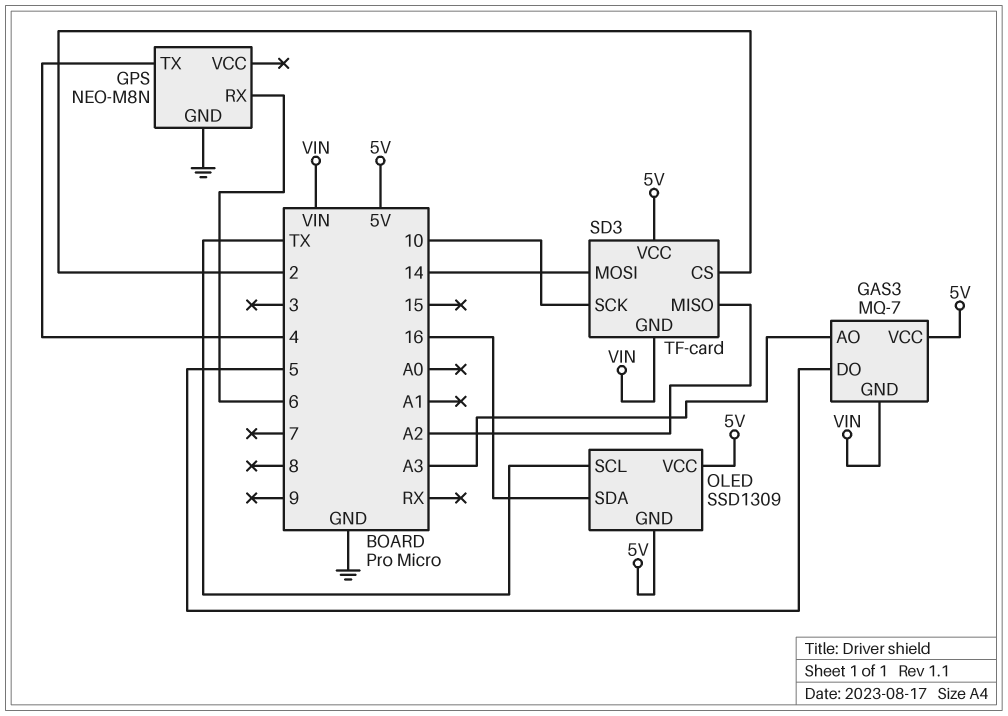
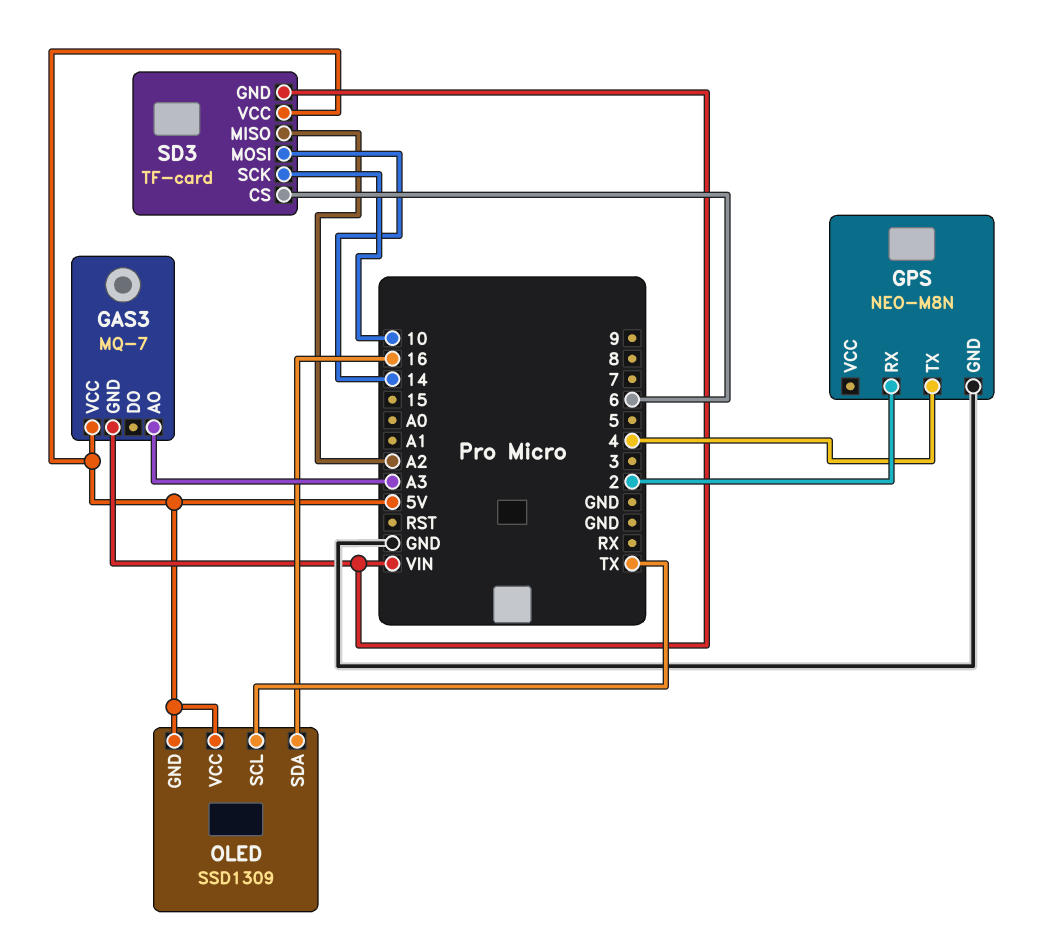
GAS3 pin DO: 5 -> none
GPS pin RX: 6 -> 2
SD3 pin CS: 2 -> 6

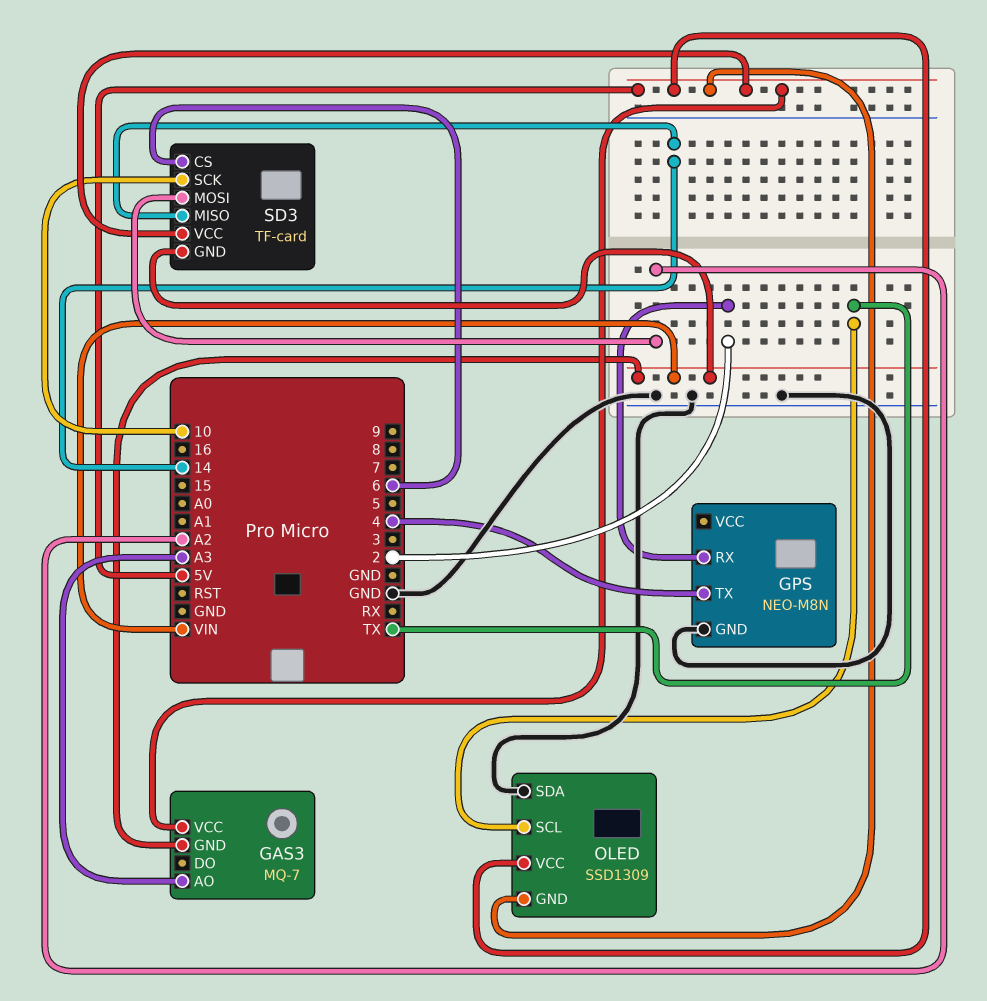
OLED pin SDA: 16 -> GND
SD3 pin MISO: A2 -> 14
SD3 pin MOSI: 14 -> A2

